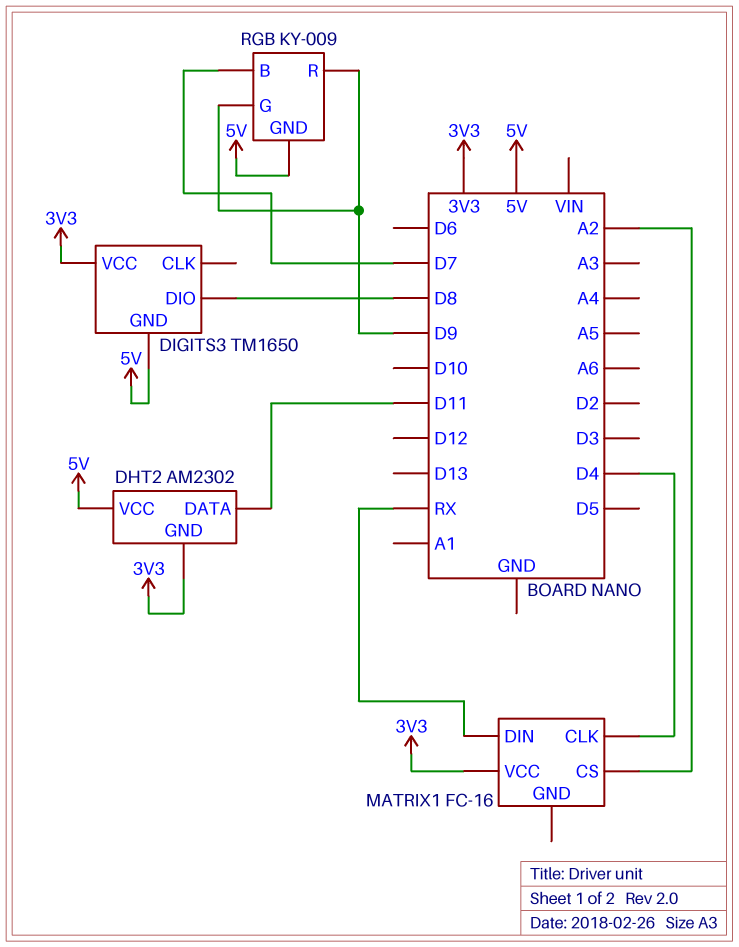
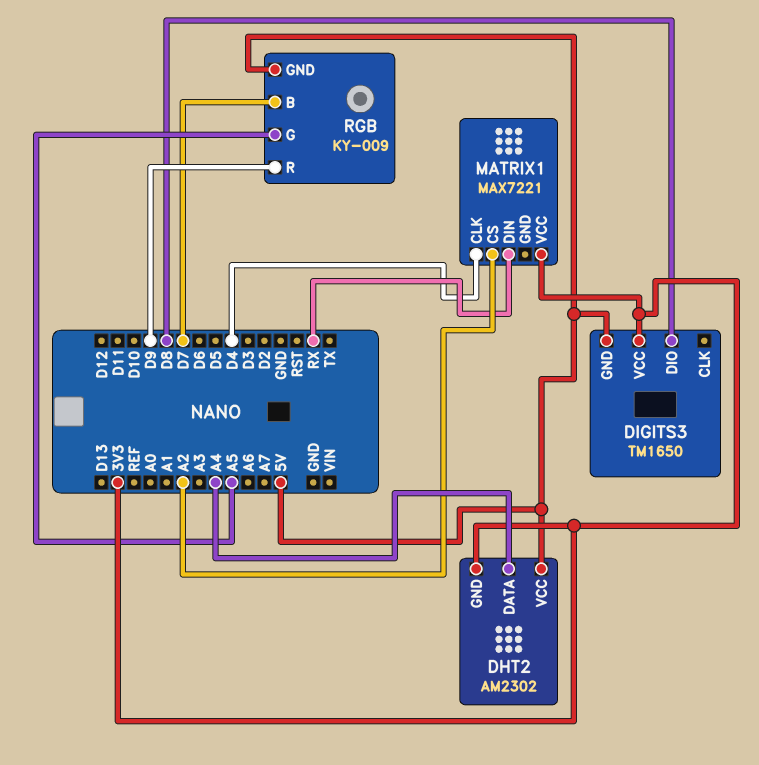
DHT2 pin DATA: D11 -> A4
MATRIX1: FC-16 -> MAX7221
RGB pin G: D9 -> A5

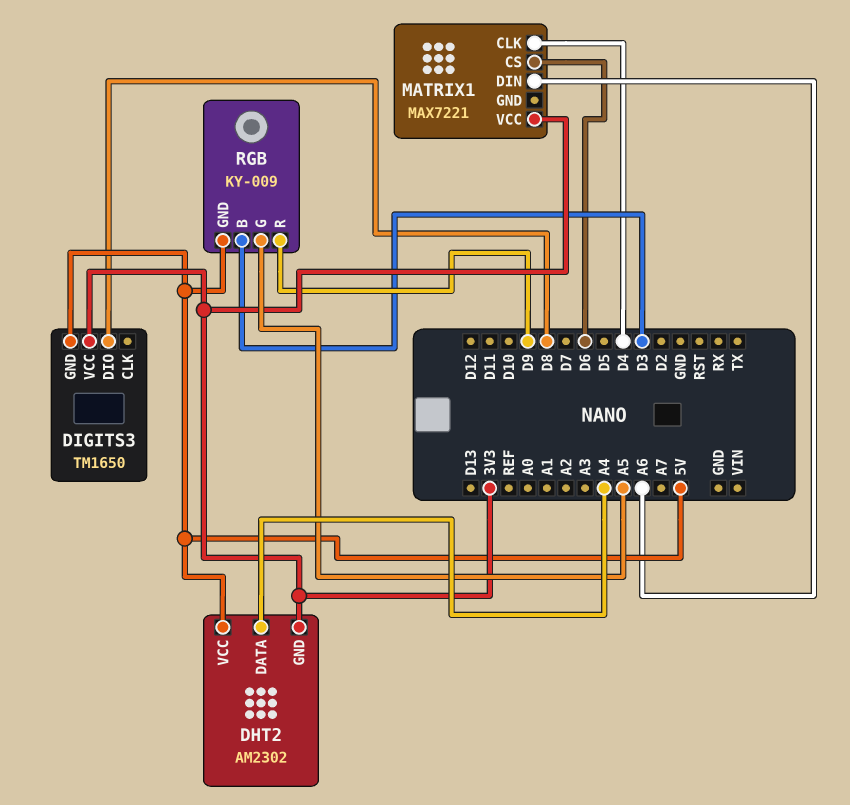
MATRIX1 pin CS: A2 -> D6
MATRIX1 pin DIN: RX -> A6
RGB pin B: D7 -> D3

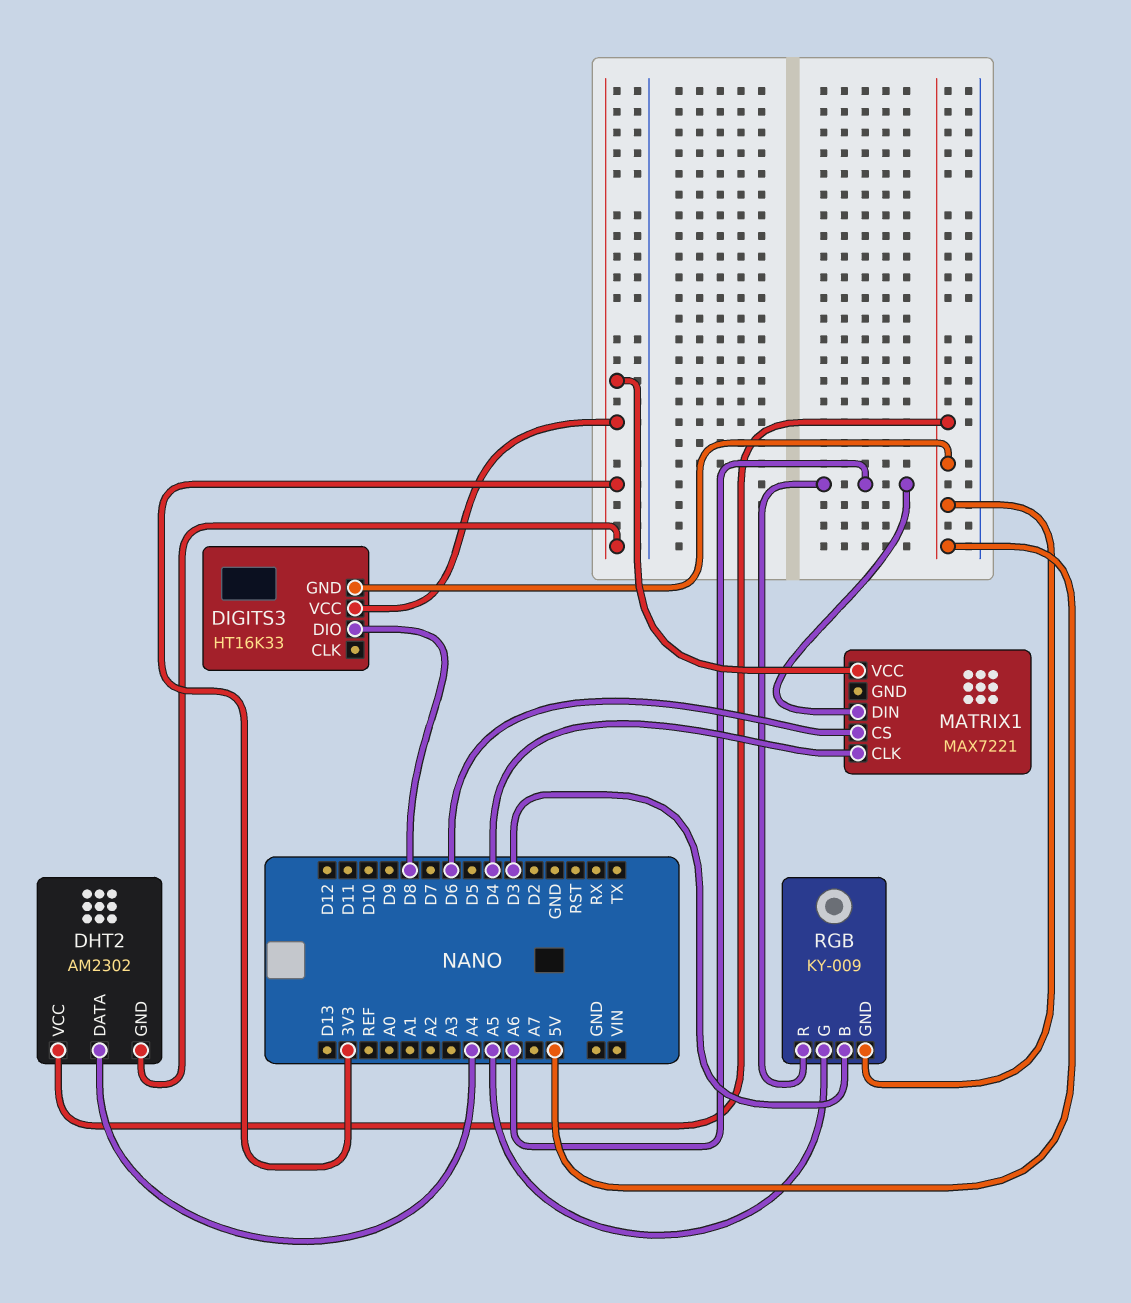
DIGITS3: TM1650 -> HT16K33
RGB pin R: D9 -> A6

